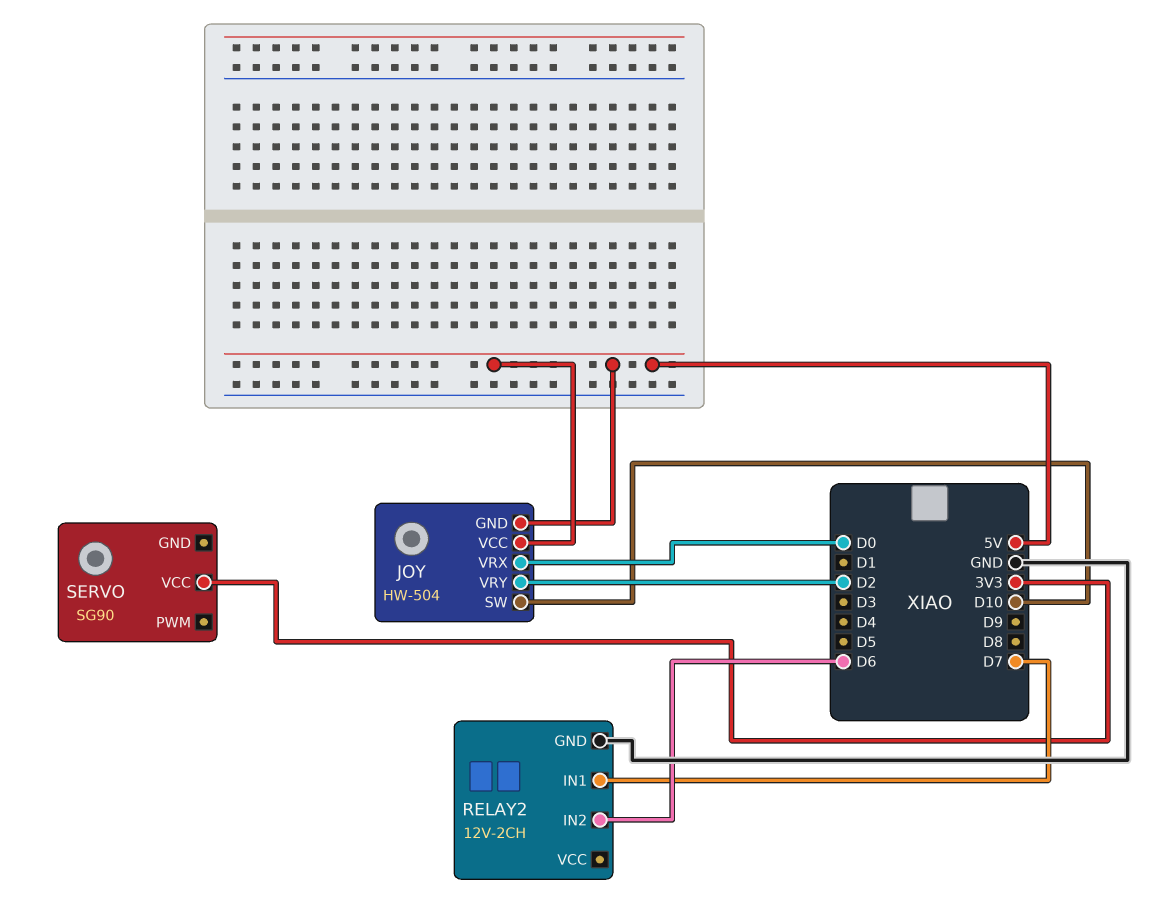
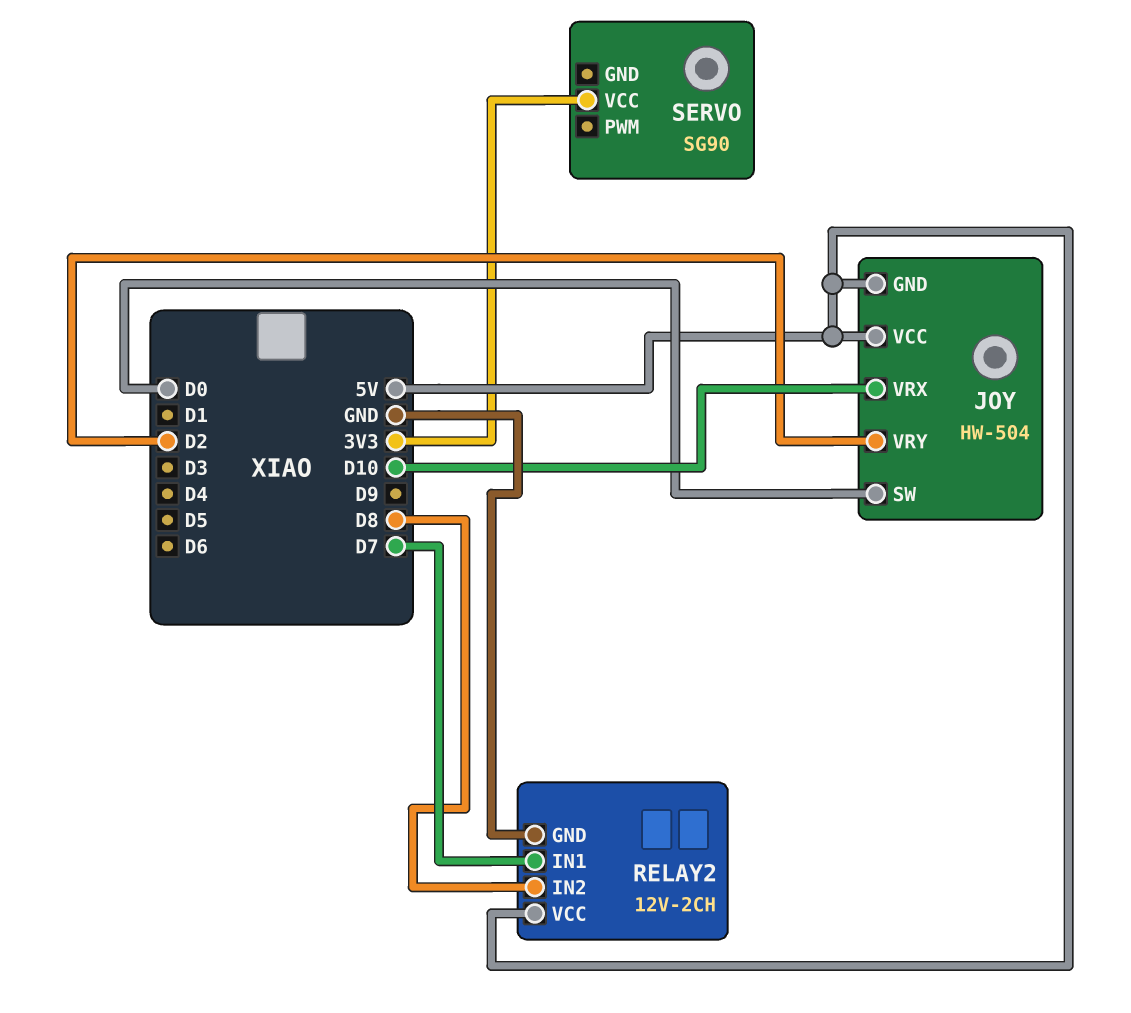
JOY pin SW: D10 -> D0
JOY pin VRX: D0 -> D10
RELAY2 pin IN2: D6 -> D8
RELAY2 pin VCC: none -> 5V

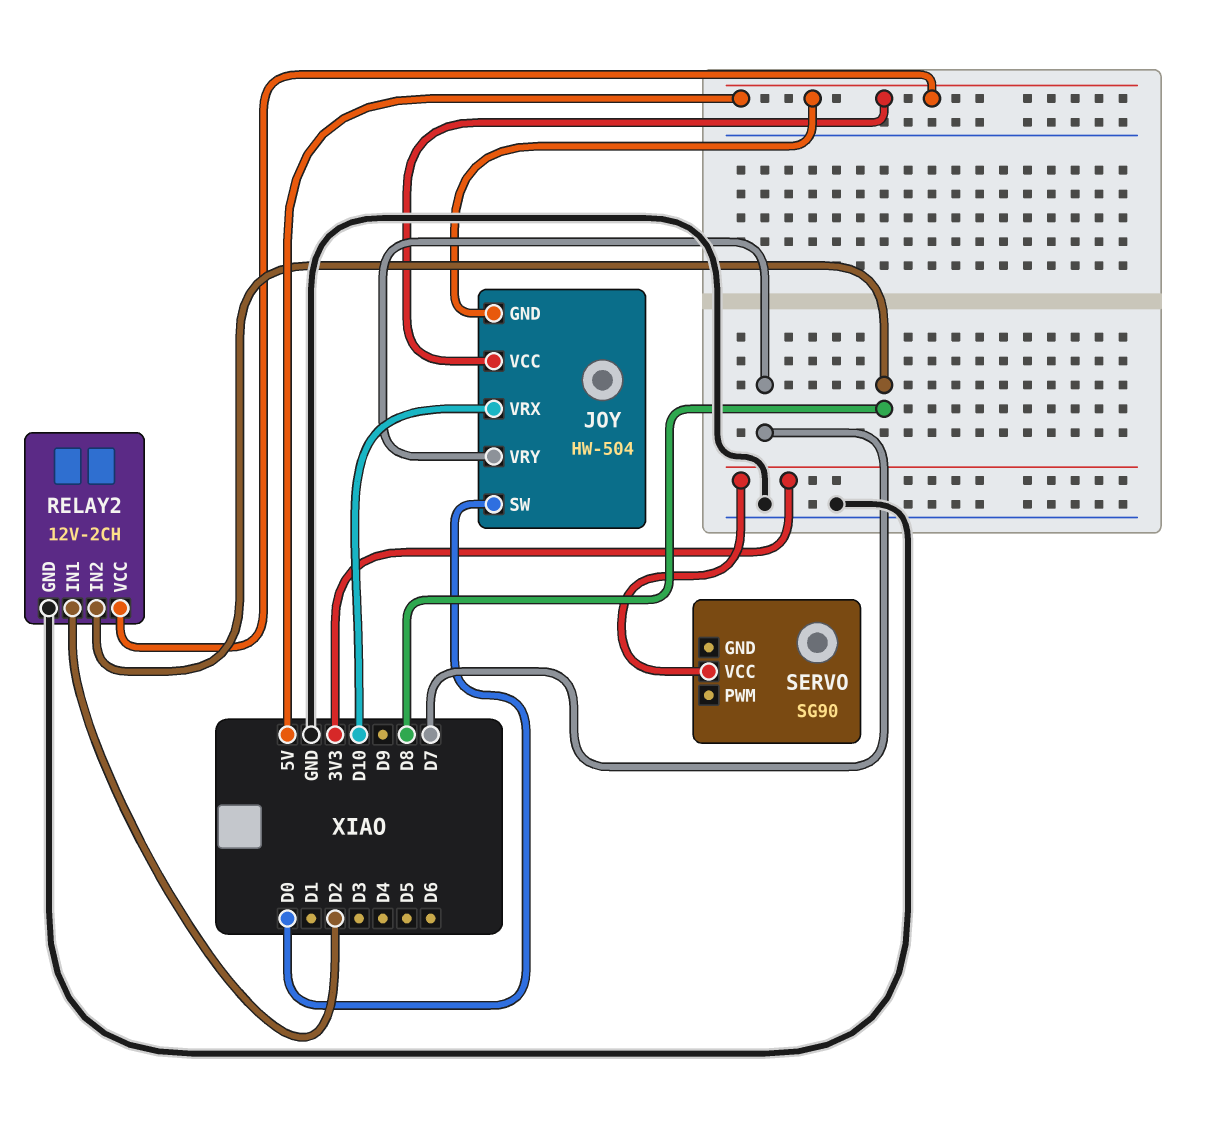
JOY pin VRY: D2 -> D7
RELAY2 pin IN1: D7 -> D2

